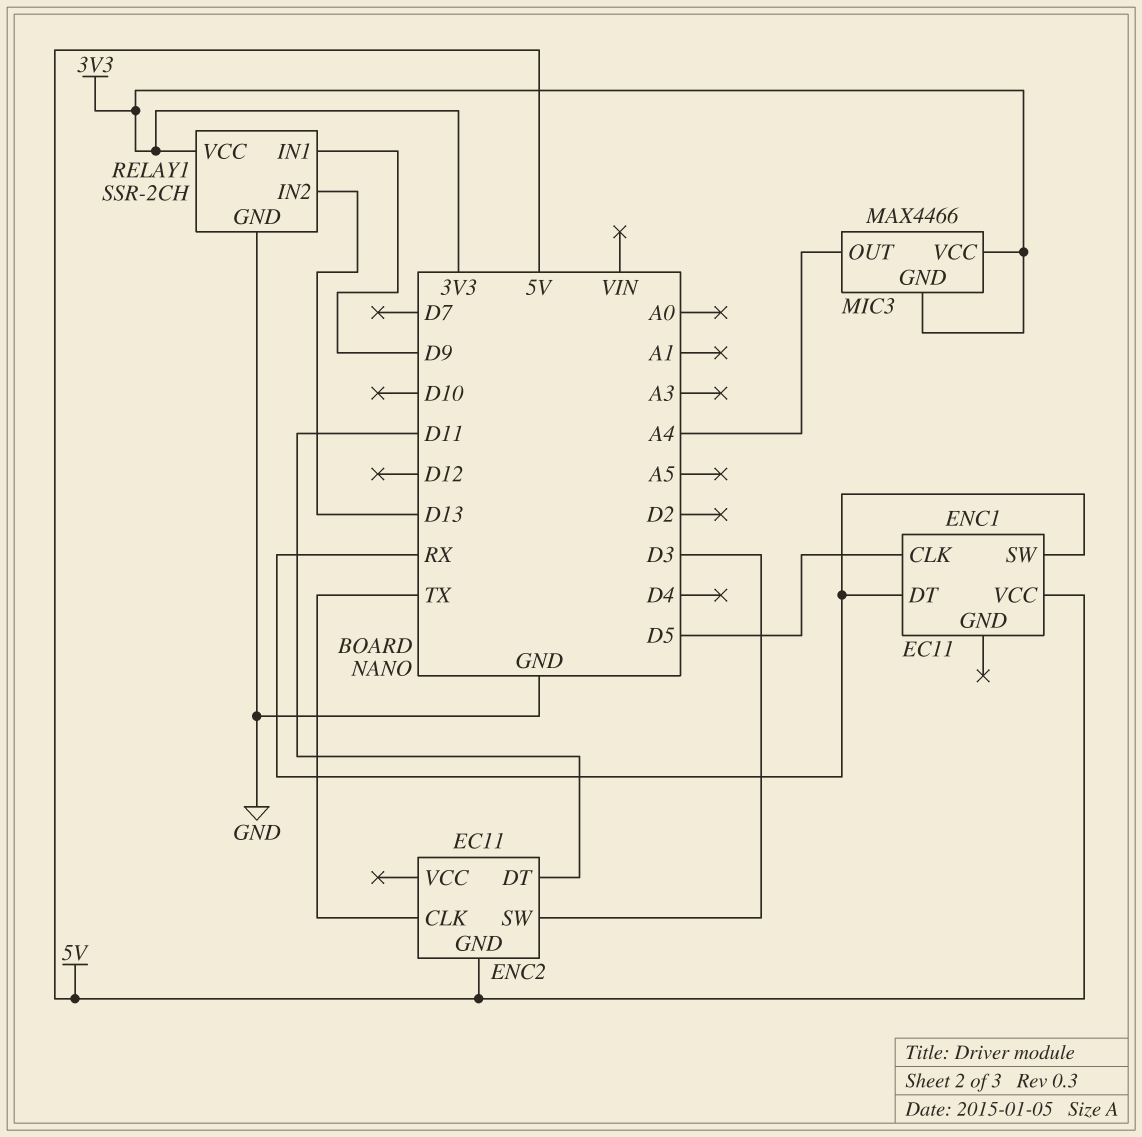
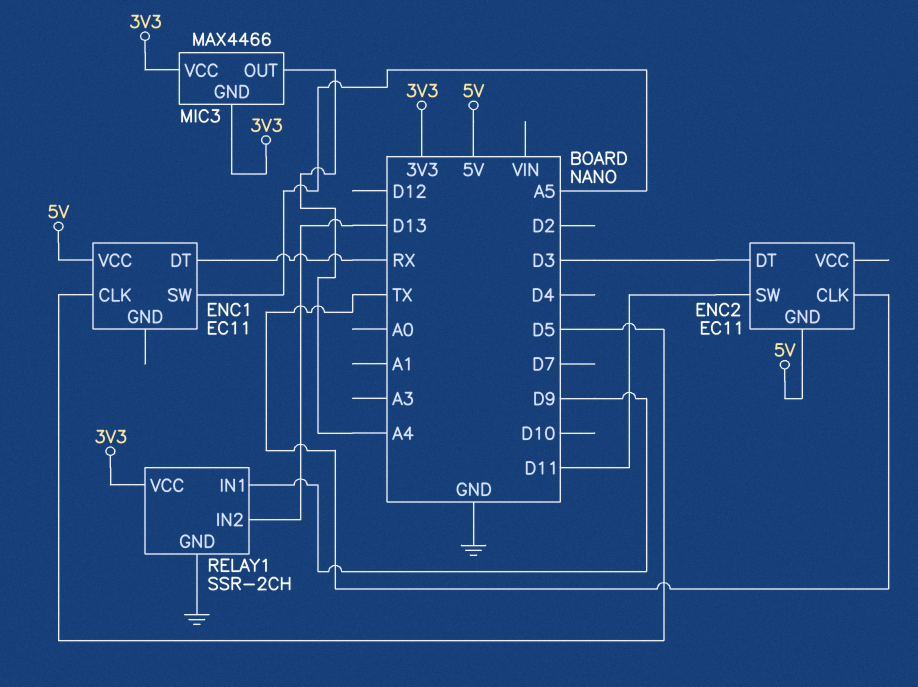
ENC1 pin SW: RX -> A5
ENC2 pin DT: D11 -> D3
ENC2 pin SW: D3 -> D11

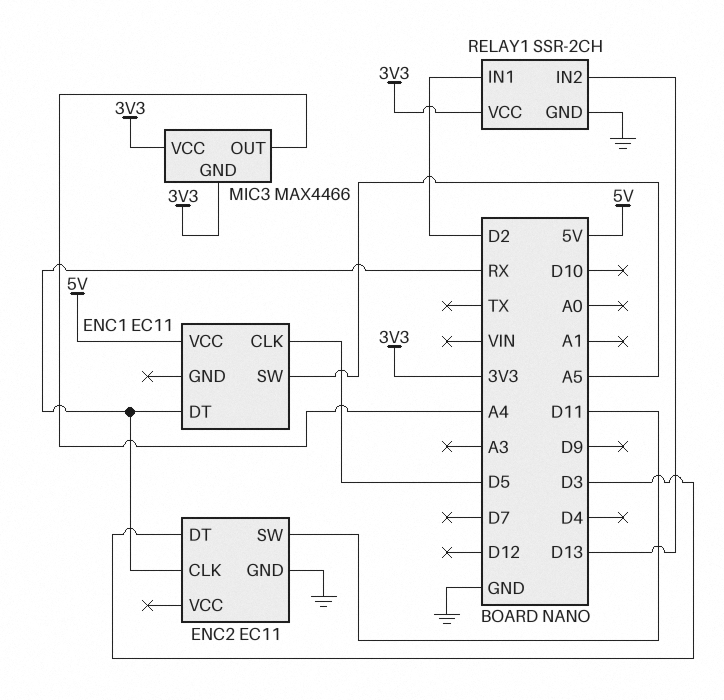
ENC2 pin CLK: TX -> RX
ENC2 pin GND: 5V -> GND
RELAY1 pin IN1: D9 -> D2

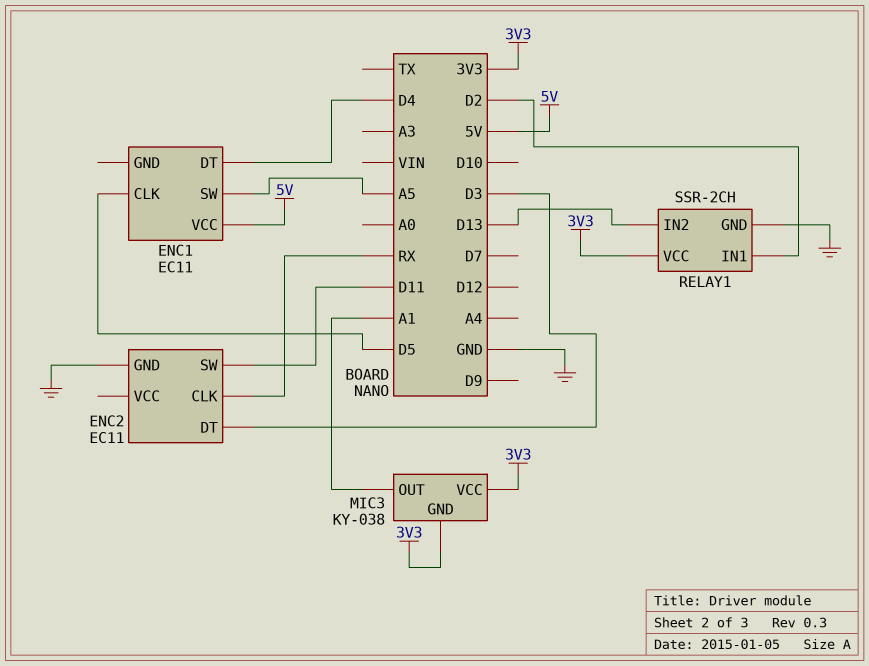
ENC1 pin DT: RX -> D4
MIC3: MAX4466 -> KY-038
MIC3 pin OUT: A4 -> A1

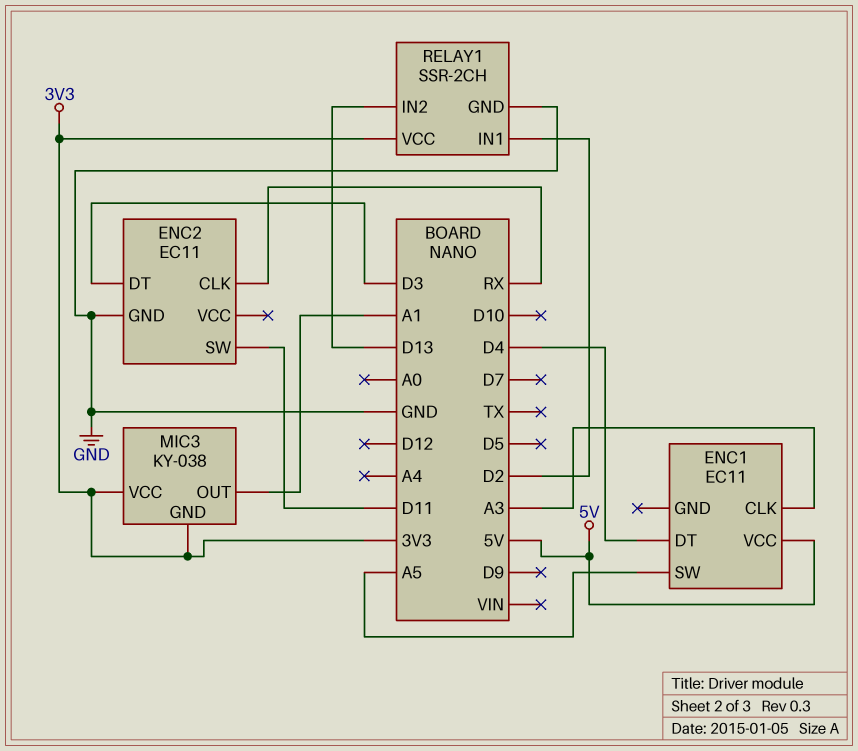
ENC1 pin CLK: D5 -> A3

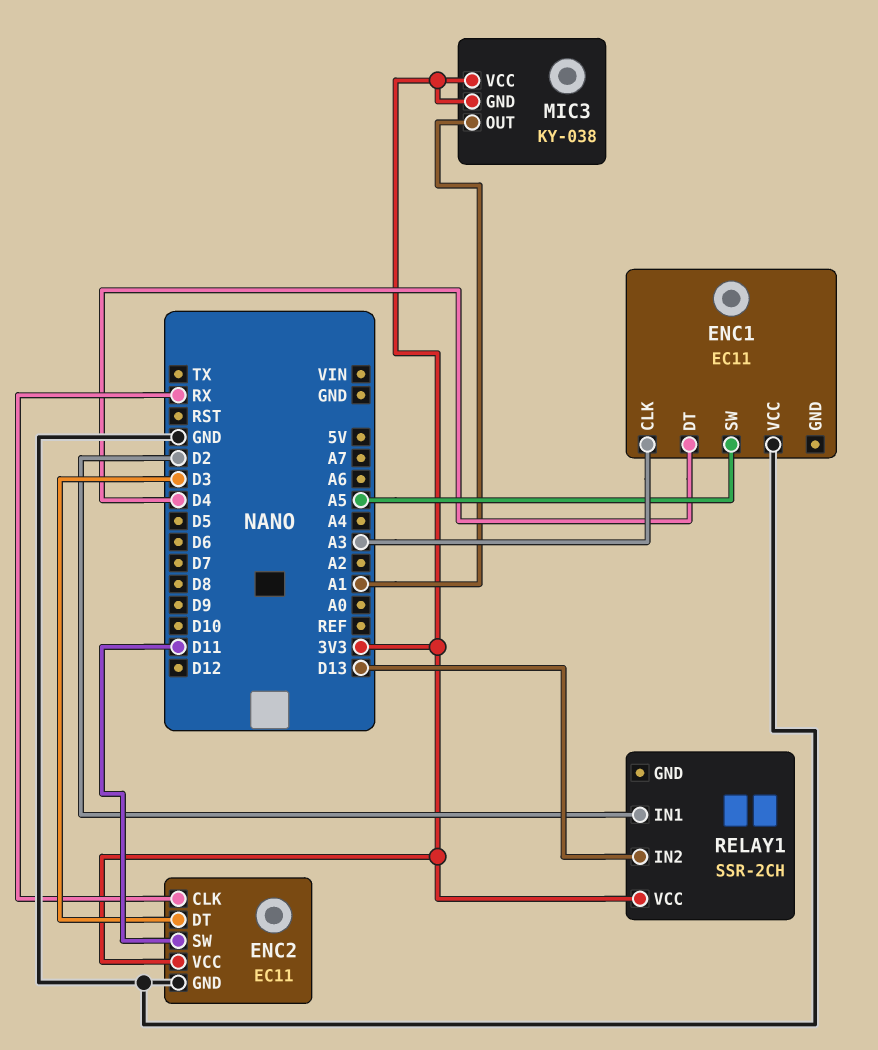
ENC1 pin VCC: 5V -> GND
ENC2 pin VCC: none -> 3V3
RELAY1 pin GND: GND -> none

